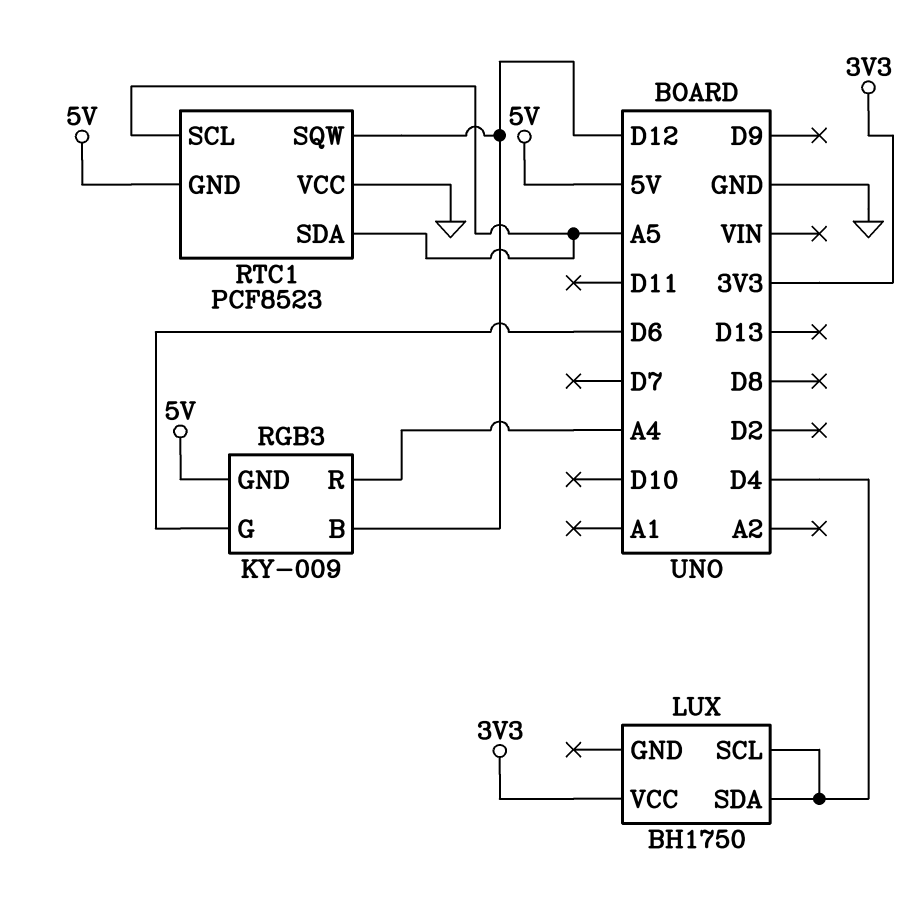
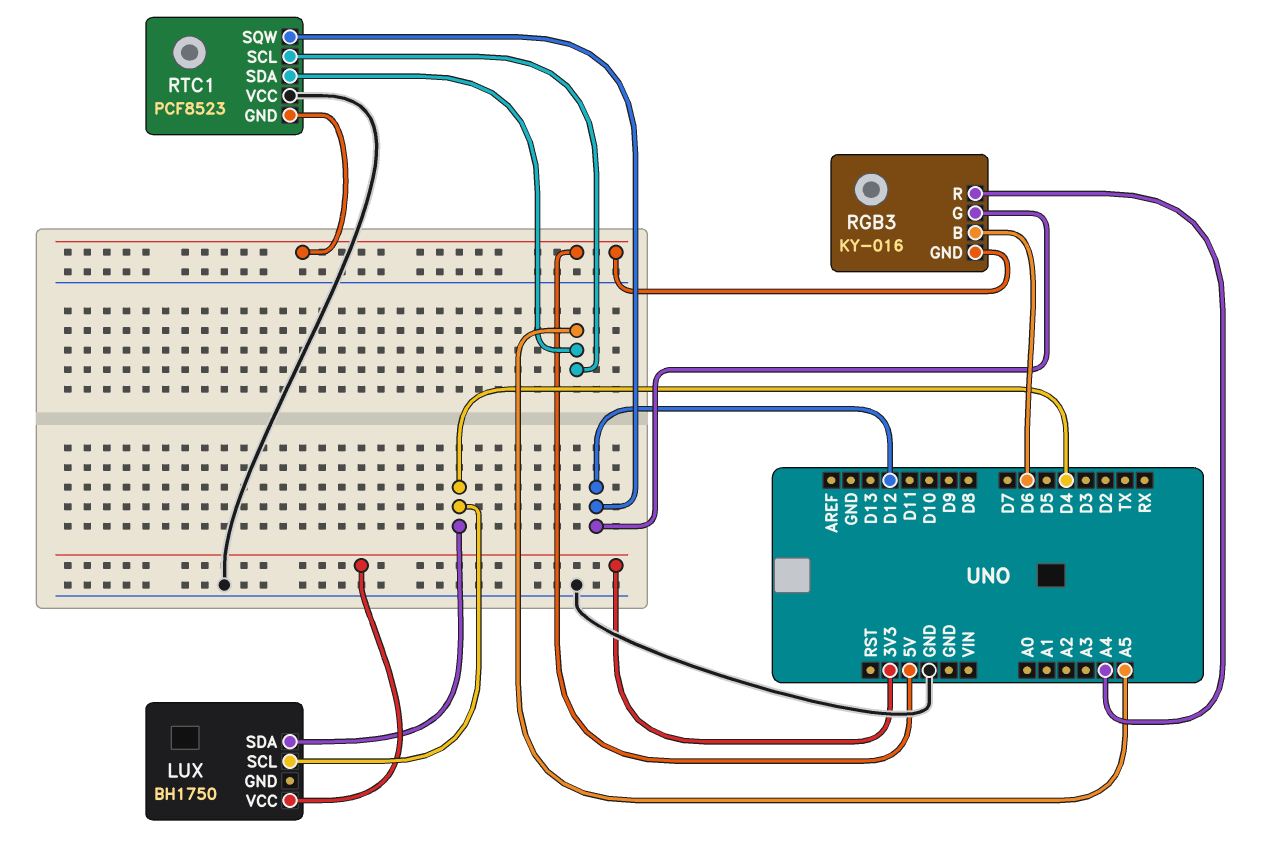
RGB3: KY-009 -> KY-016
RGB3 pin B: D12 -> D6
RGB3 pin G: D6 -> D12

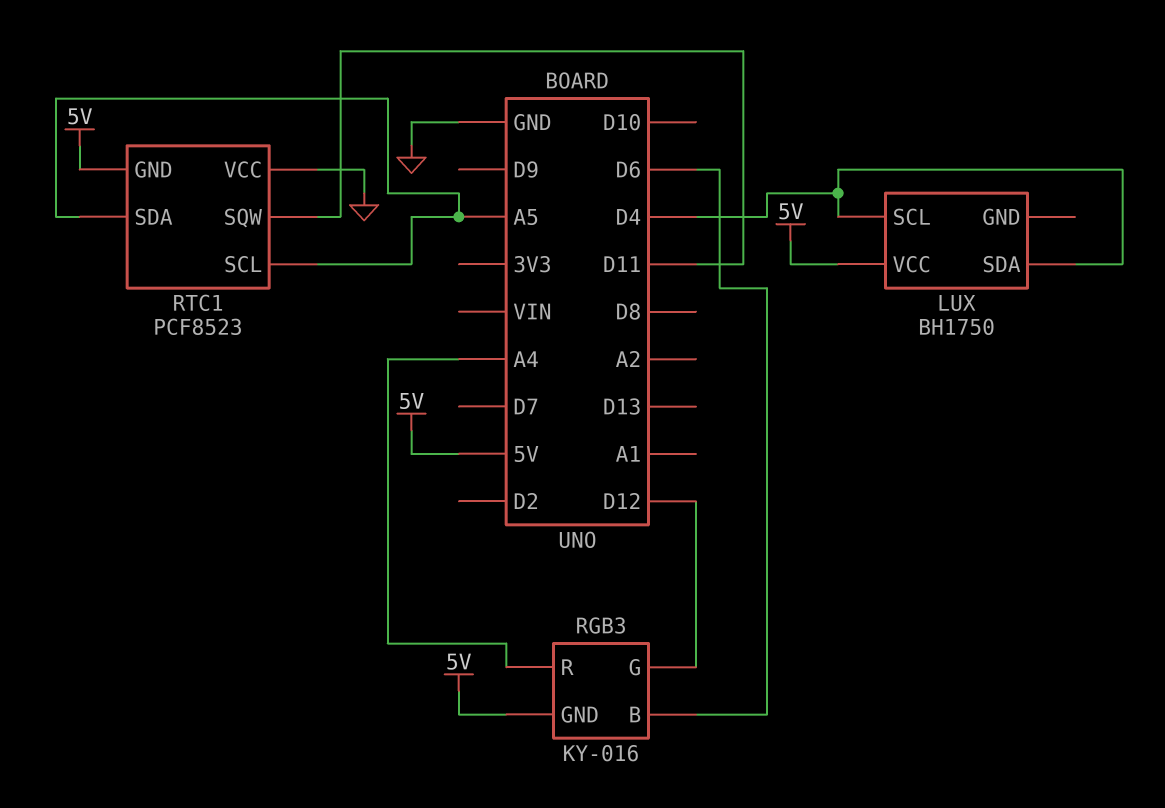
LUX pin VCC: 3V3 -> 5V
RTC1 pin SQW: D12 -> D11

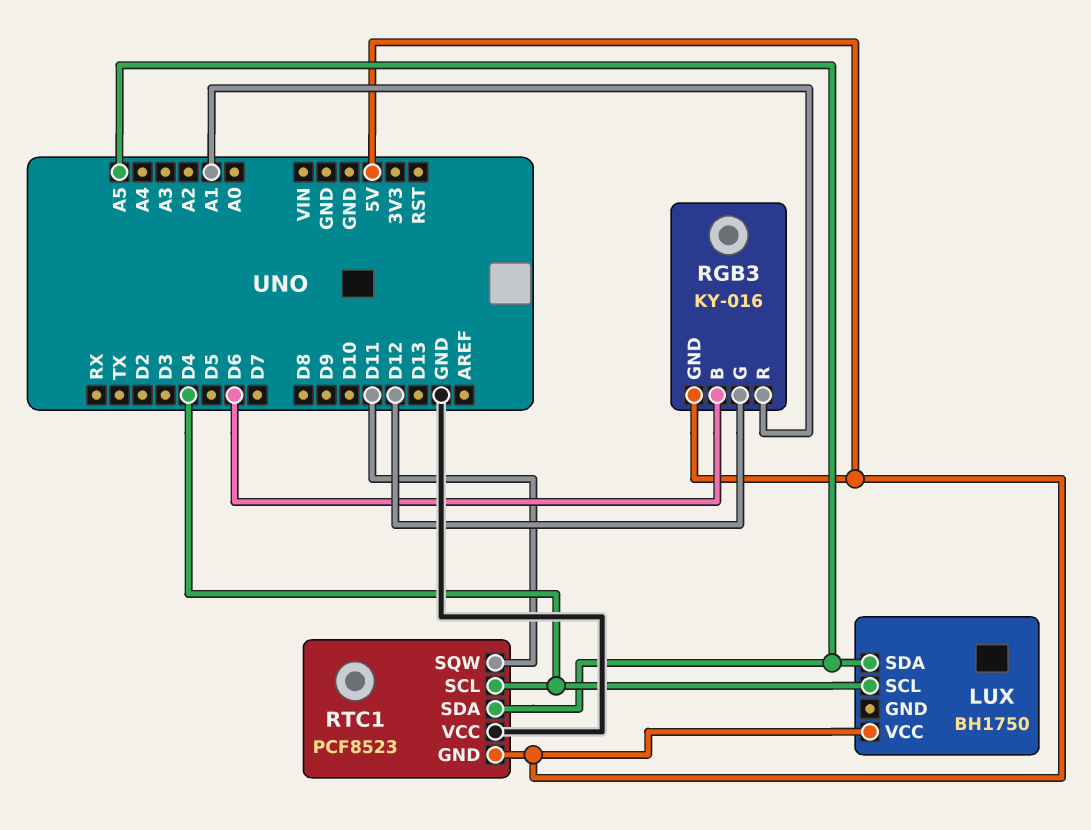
LUX pin SDA: D4 -> A5
RGB3 pin R: A4 -> A1
RTC1 pin SCL: A5 -> D4

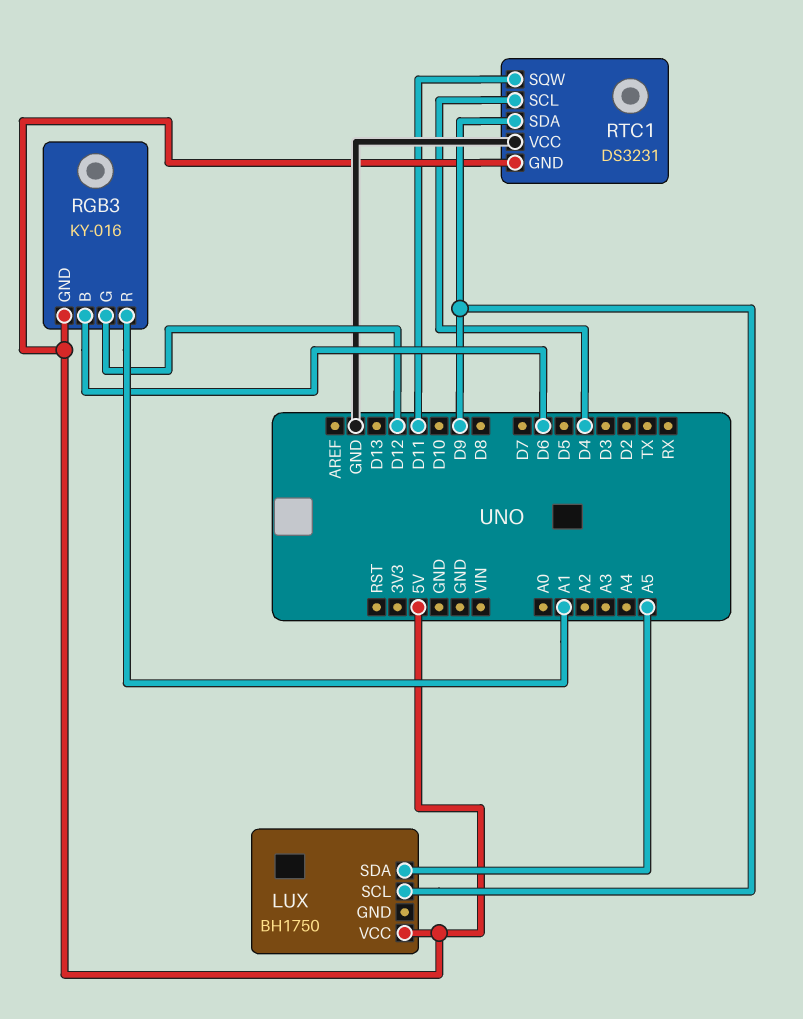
LUX pin SCL: D4 -> D9
RTC1: PCF8523 -> DS3231
RTC1 pin SDA: A5 -> D9

